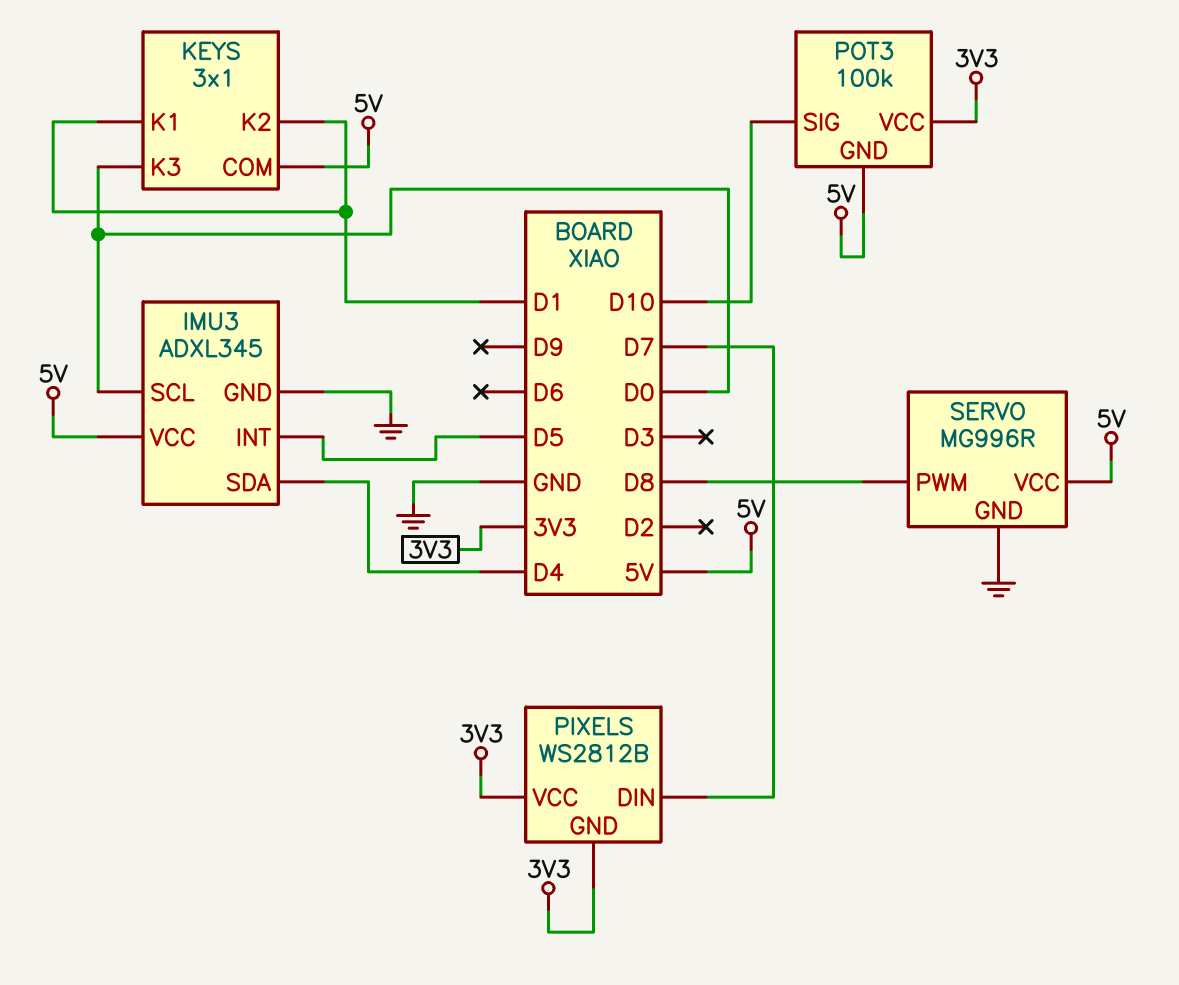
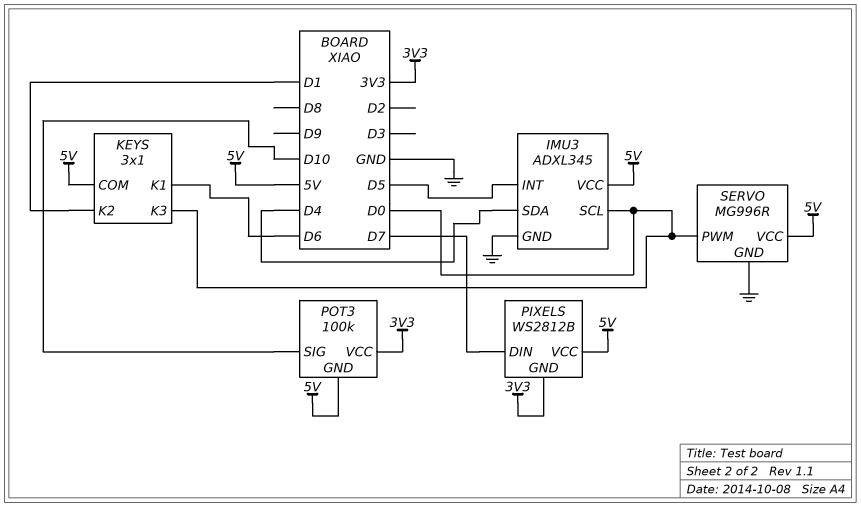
KEYS pin K1: D1 -> D6
PIXELS pin VCC: 3V3 -> 5V
SERVO pin PWM: D8 -> D0

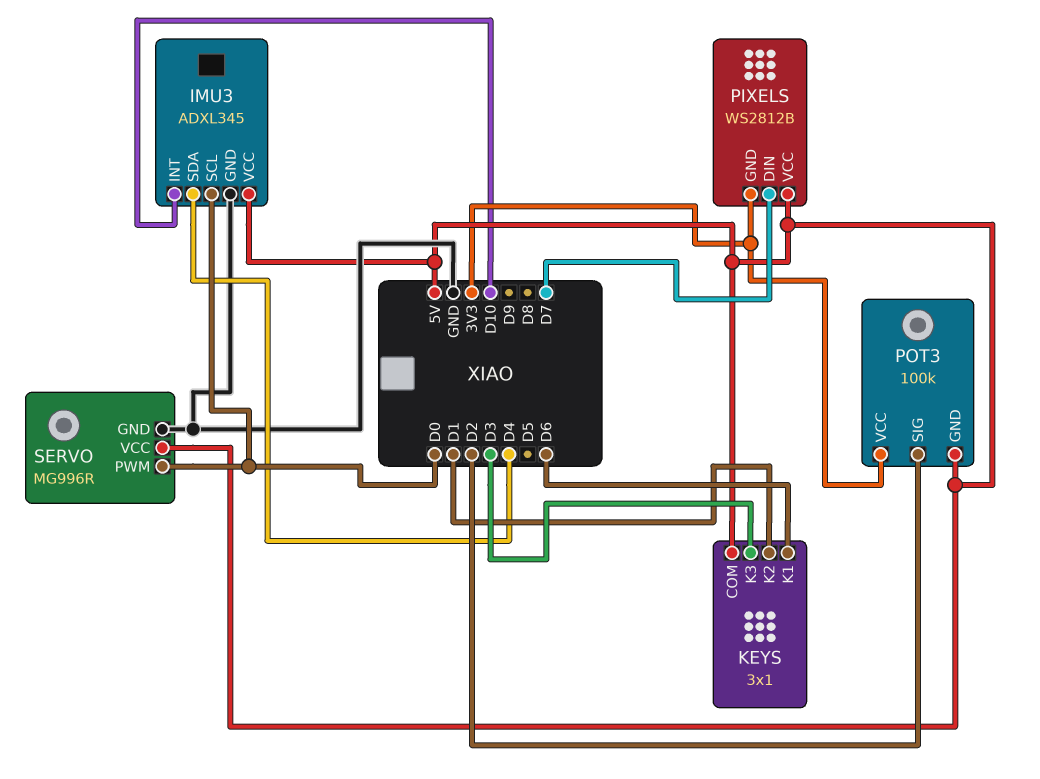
IMU3 pin INT: D5 -> D10
KEYS pin K3: D0 -> D3
POT3 pin SIG: D10 -> D2

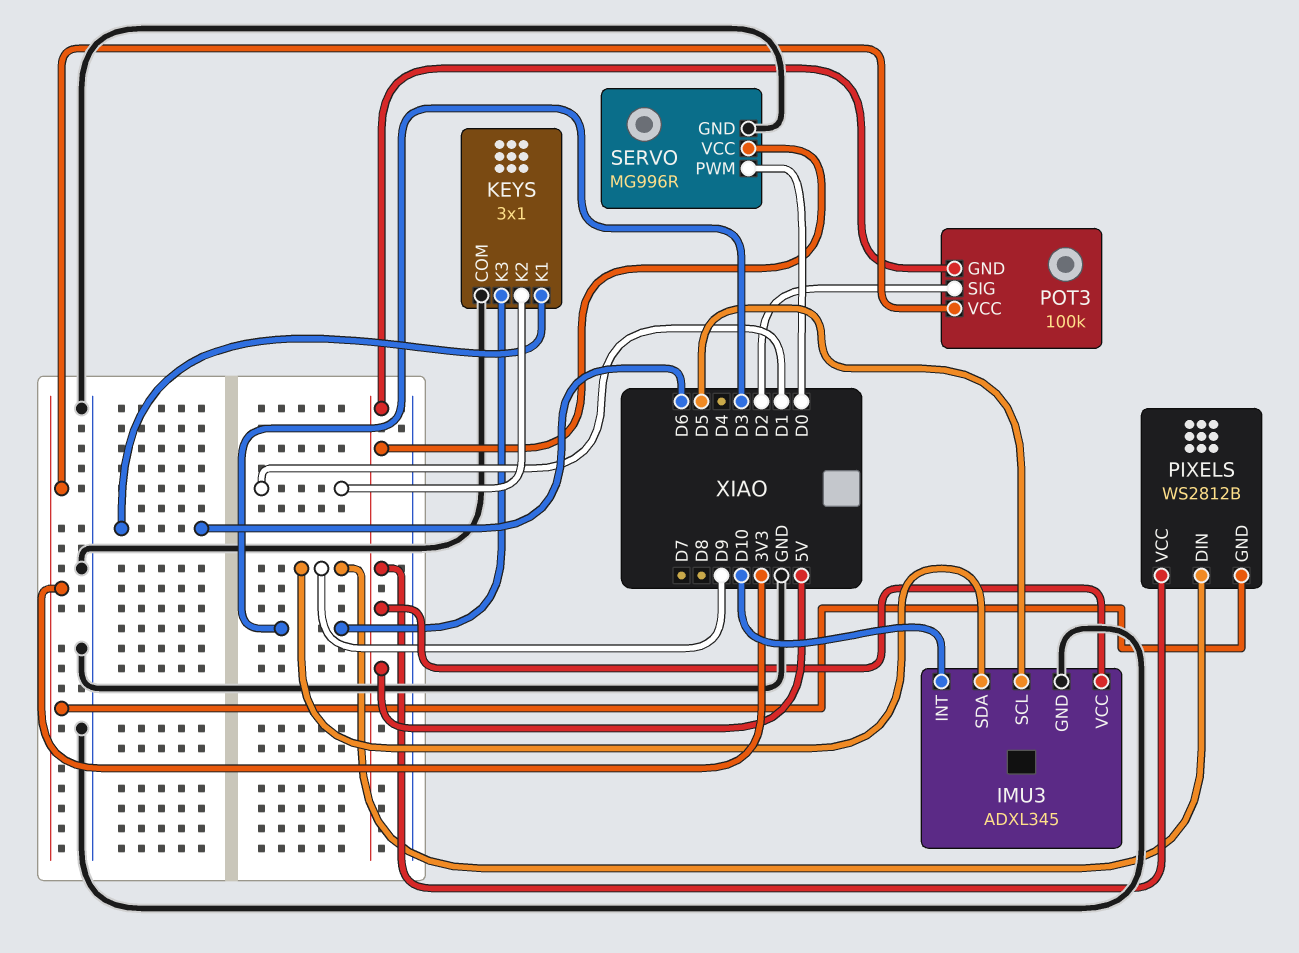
IMU3 pin SCL: D0 -> D5
IMU3 pin SDA: D4 -> D9
KEYS pin COM: 5V -> GND
PIXELS pin DIN: D7 -> D9

